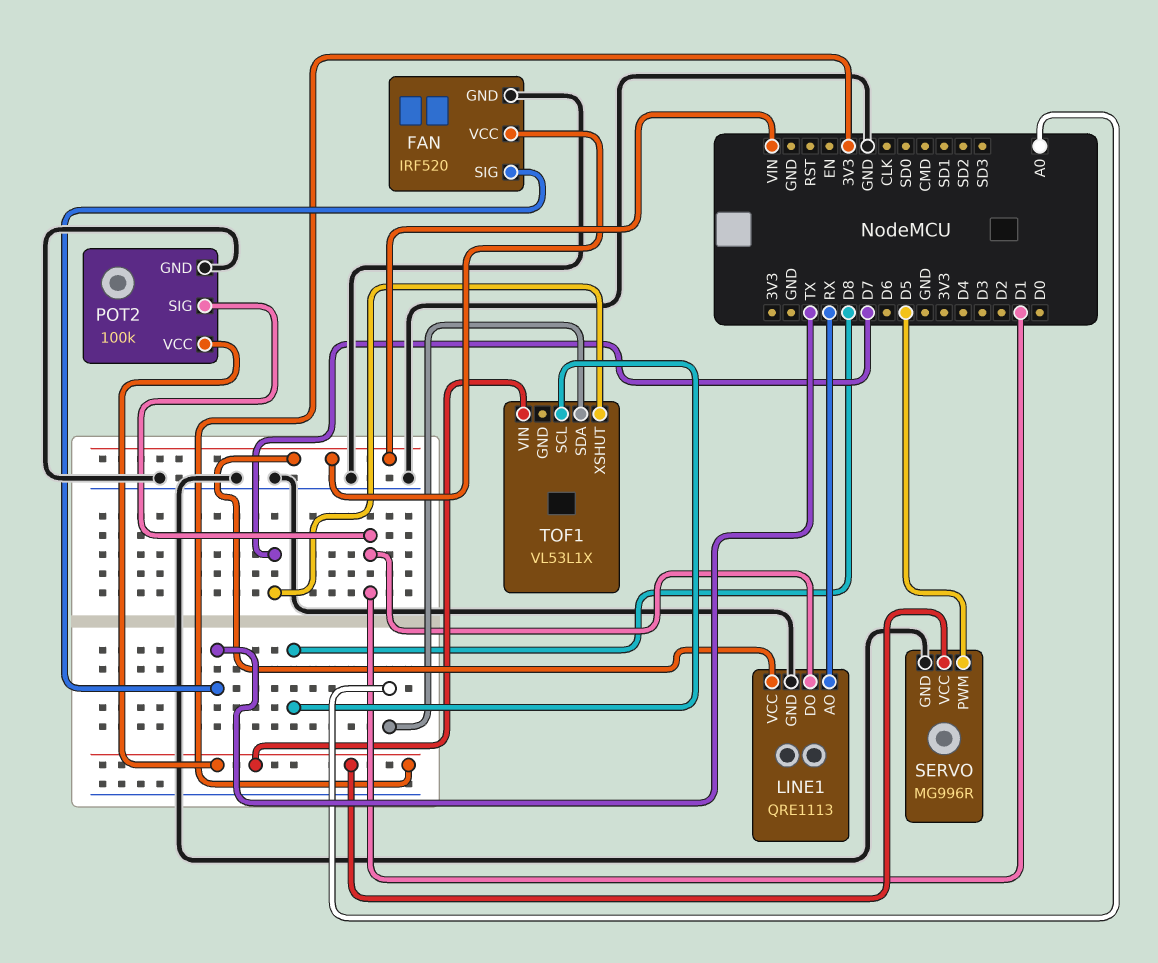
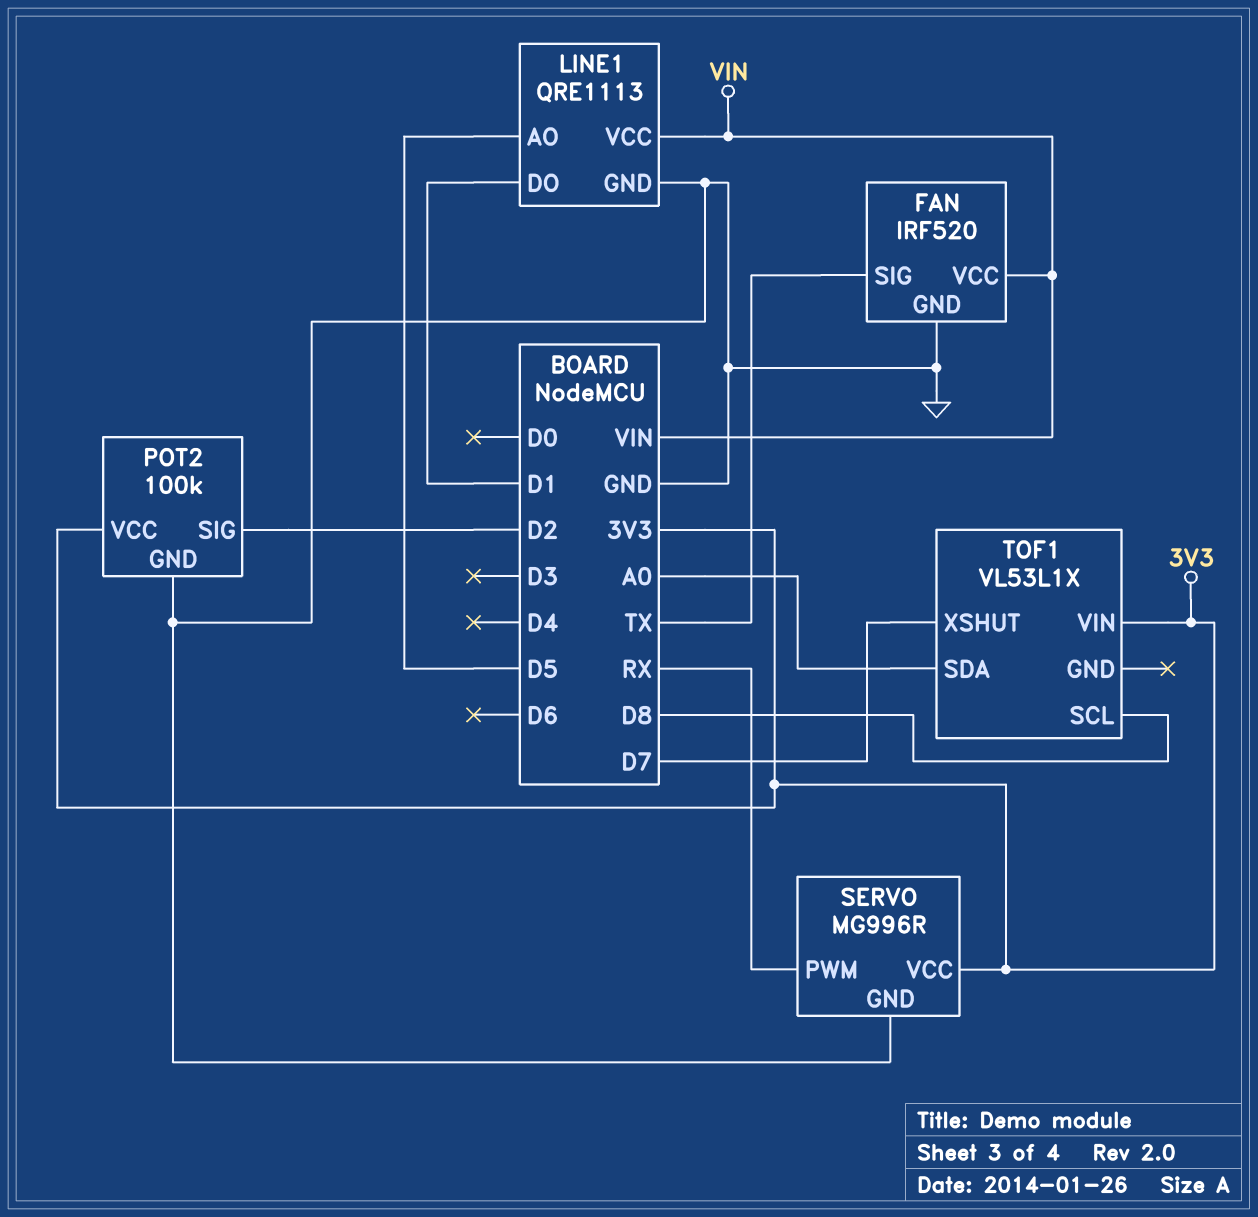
LINE1 pin AO: RX -> D5
POT2 pin SIG: D1 -> D2
SERVO pin PWM: D5 -> RX

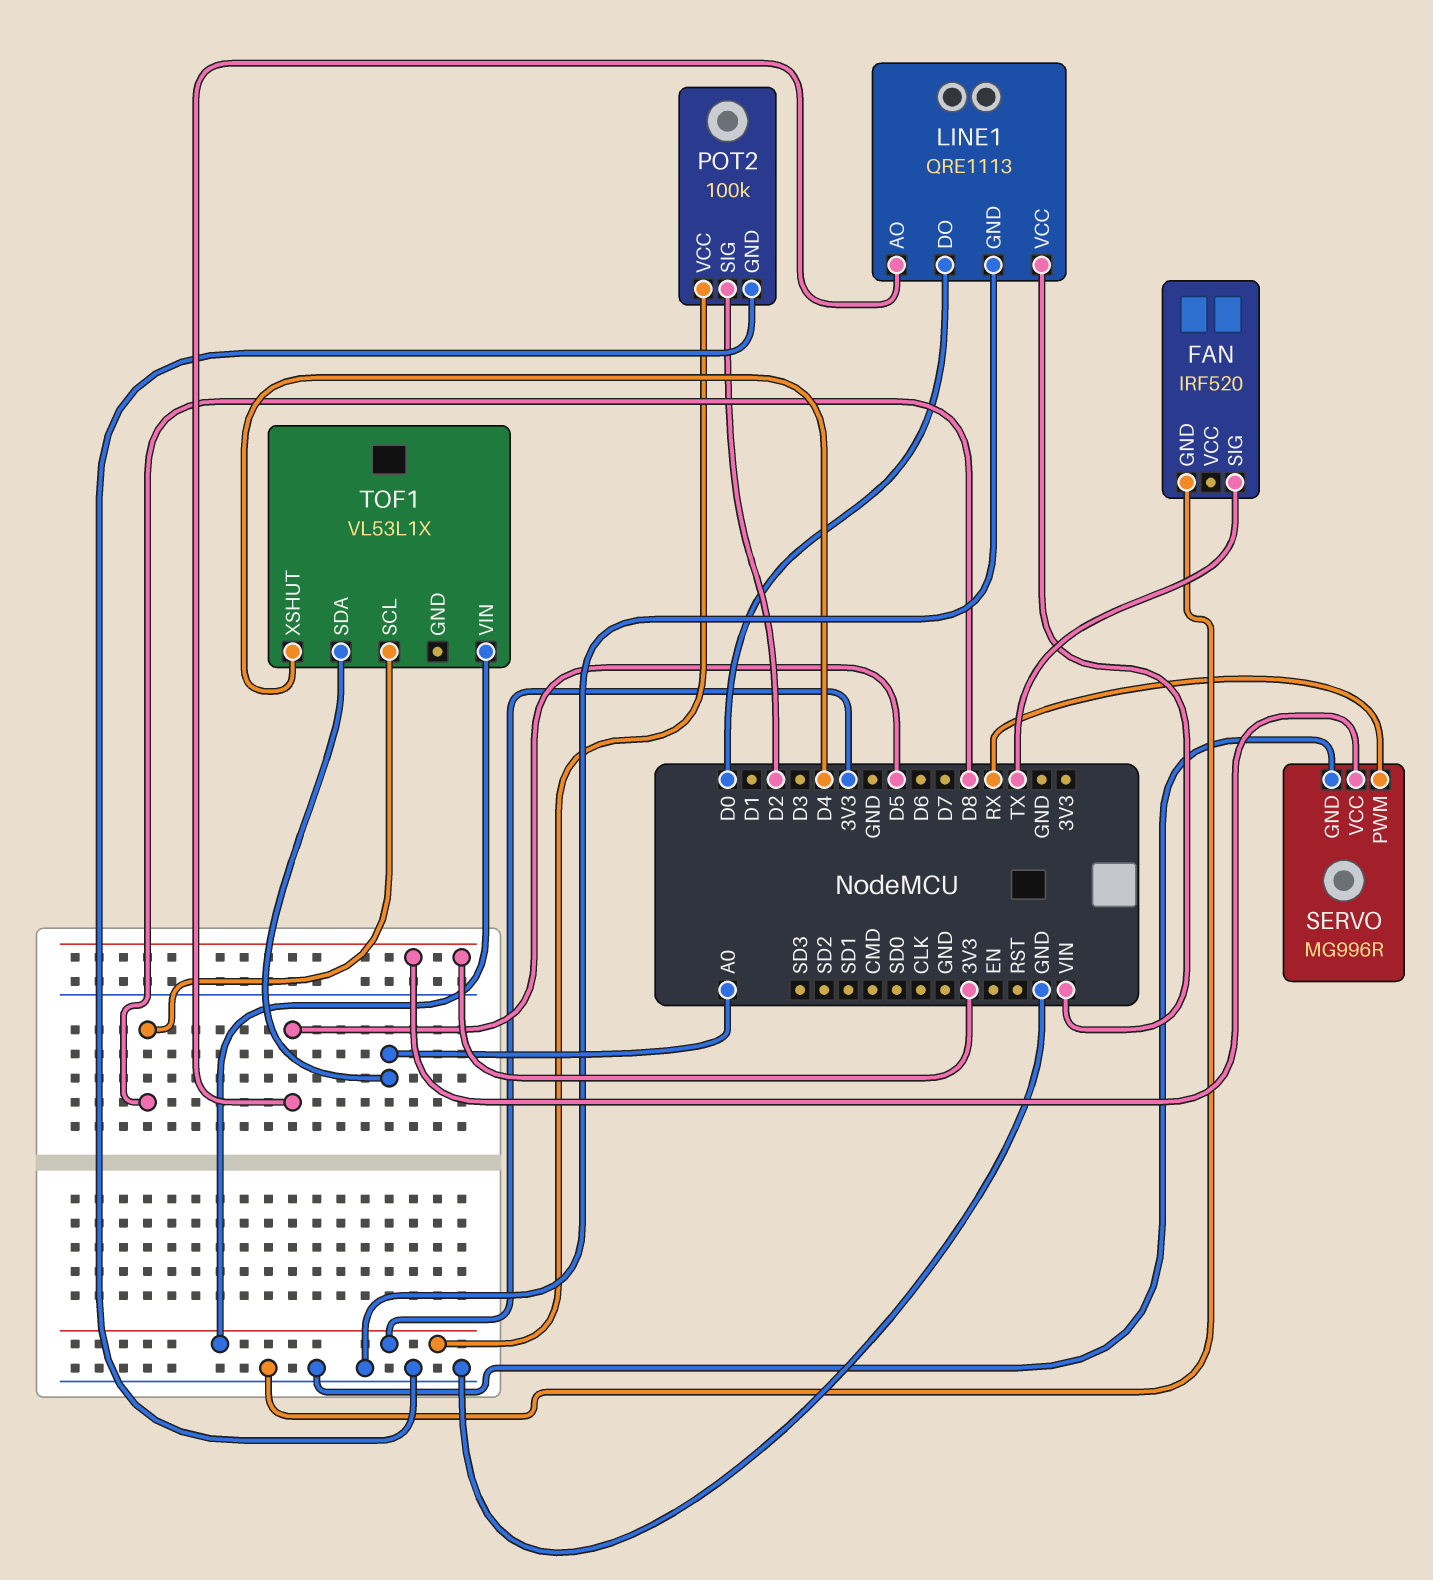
FAN pin VCC: VIN -> none
LINE1 pin DO: D1 -> D0
TOF1 pin XSHUT: D7 -> D4

